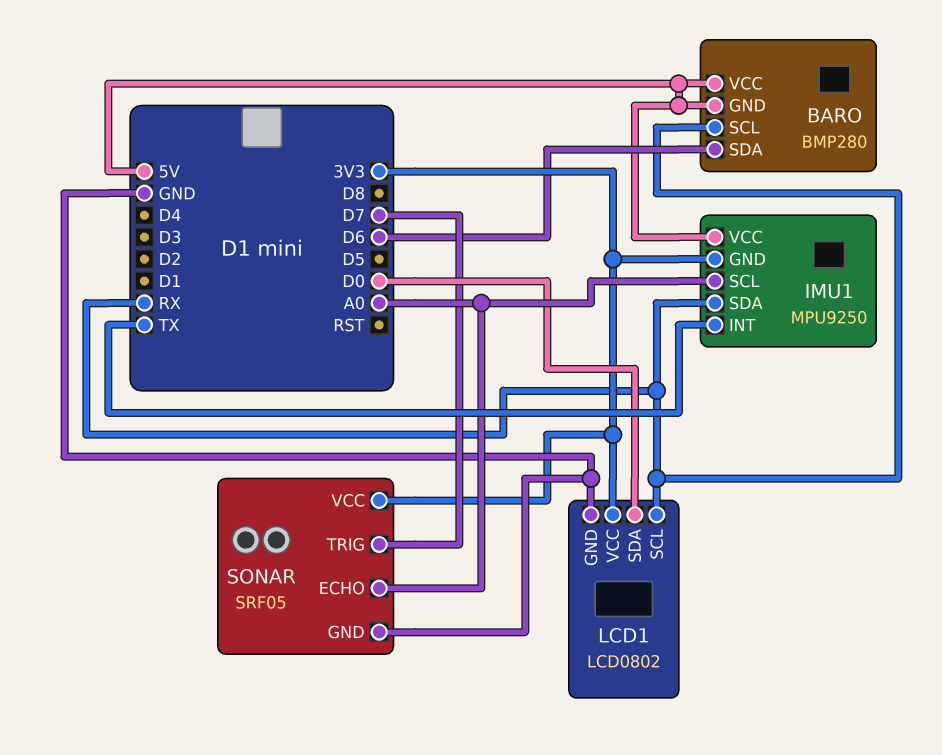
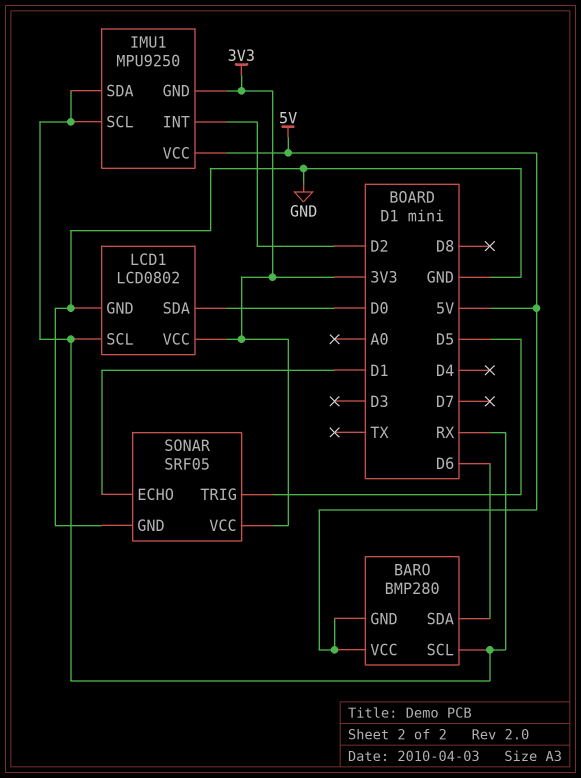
IMU1 pin INT: TX -> D2
IMU1 pin SCL: A0 -> RX
SONAR pin ECHO: A0 -> D1
SONAR pin TRIG: D7 -> D5

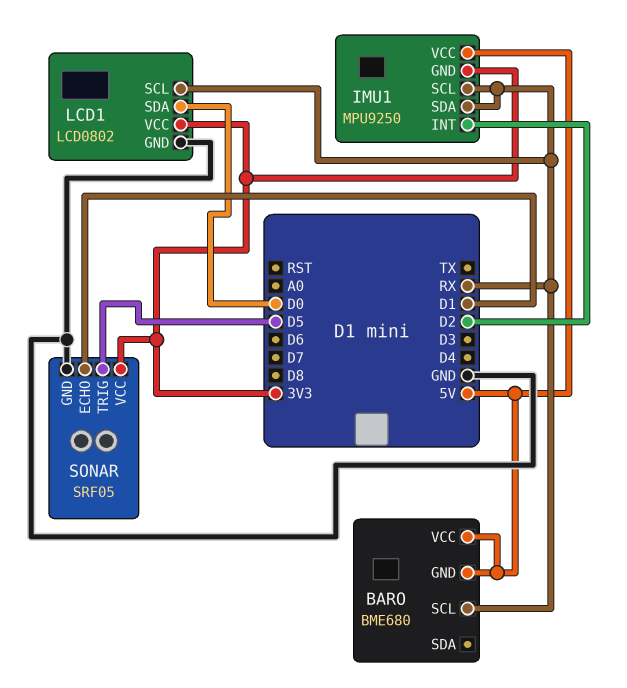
BARO: BMP280 -> BME680
BARO pin SDA: D6 -> none

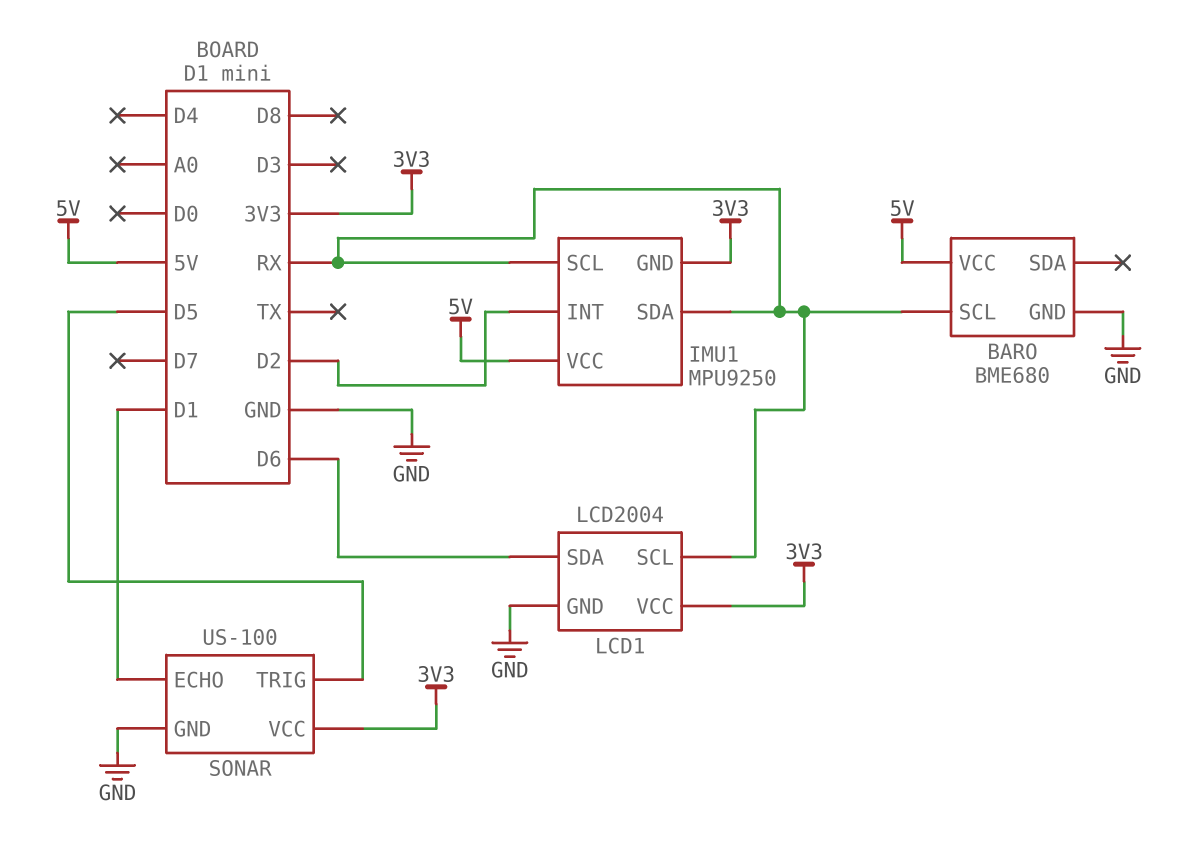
BARO pin GND: 5V -> GND
LCD1: LCD0802 -> LCD2004
LCD1 pin SDA: D0 -> D6
SONAR: SRF05 -> US-100

